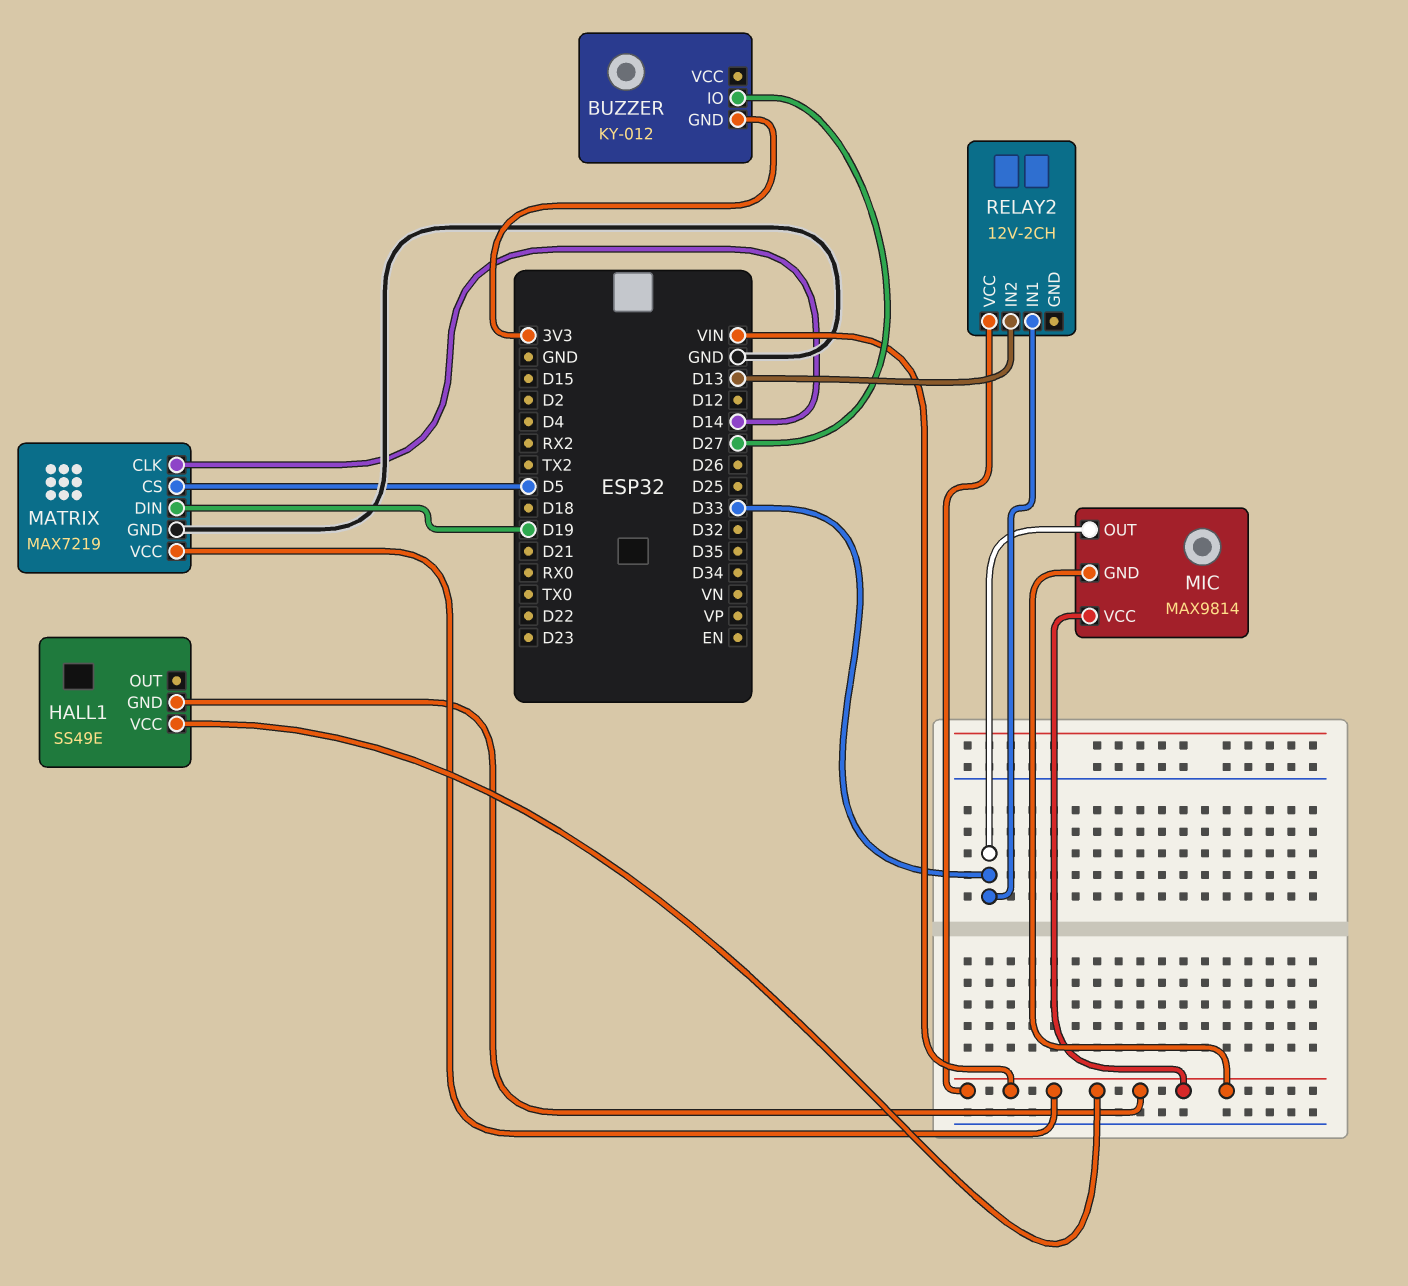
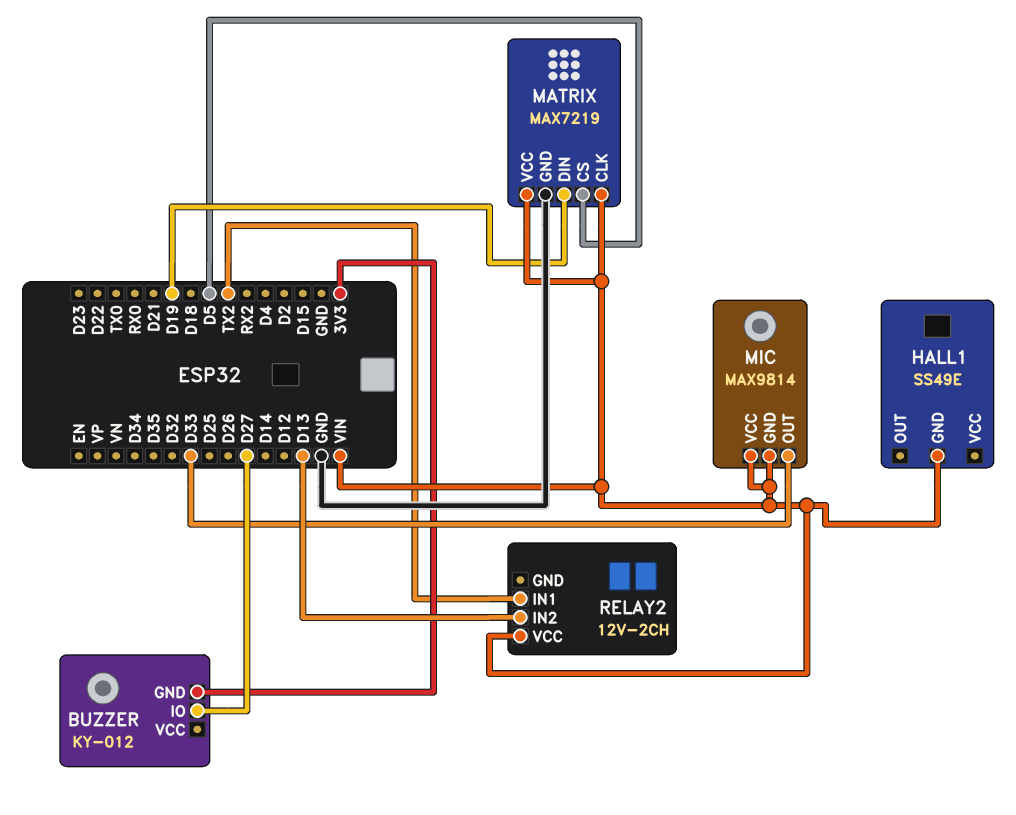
HALL1 pin VCC: VIN -> none
MATRIX pin CLK: D14 -> VIN
RELAY2 pin IN1: D33 -> TX2

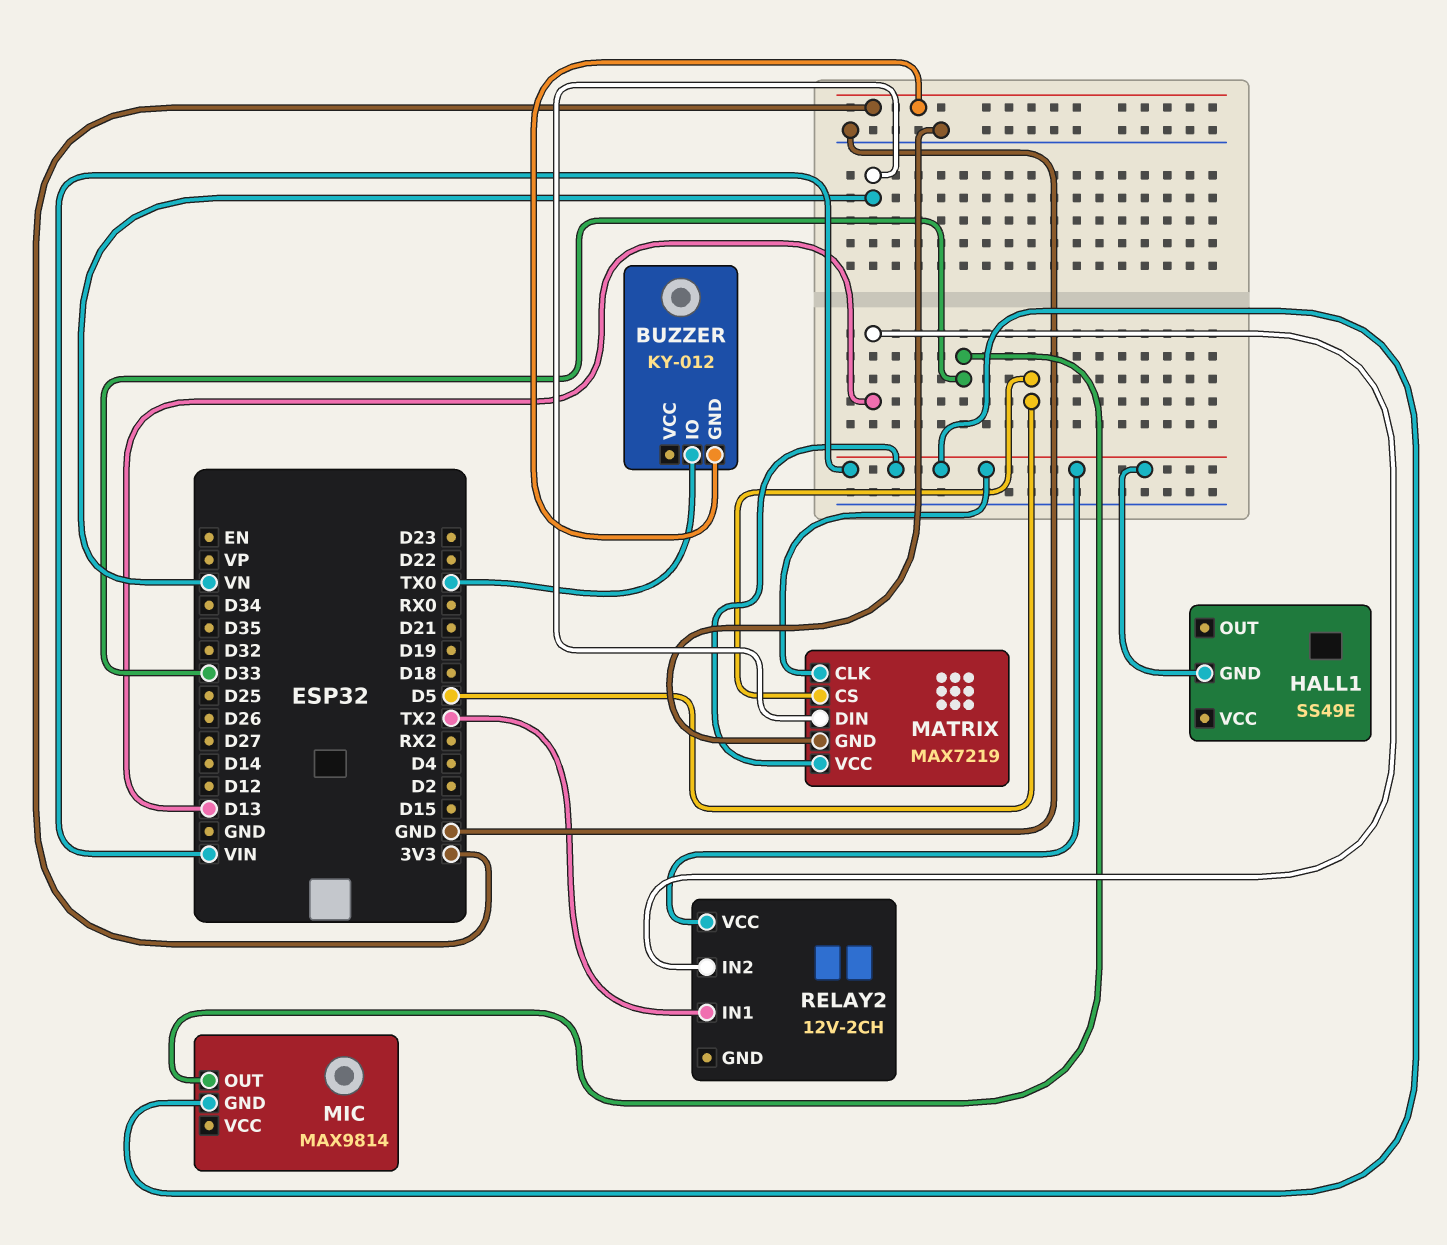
BUZZER pin IO: D27 -> TX0
MATRIX pin DIN: D19 -> VN
MIC pin VCC: VIN -> none

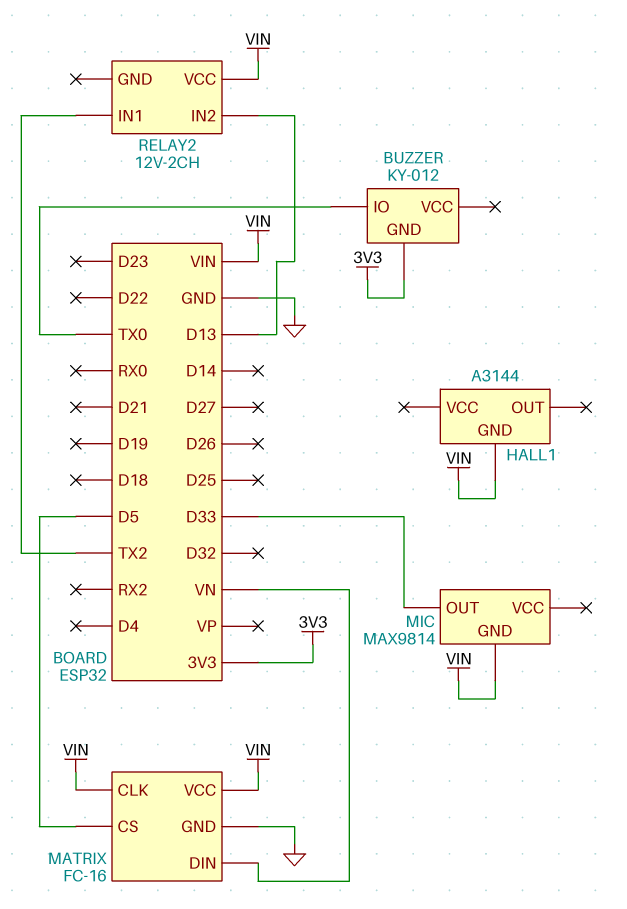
HALL1: SS49E -> A3144
MATRIX: MAX7219 -> FC-16

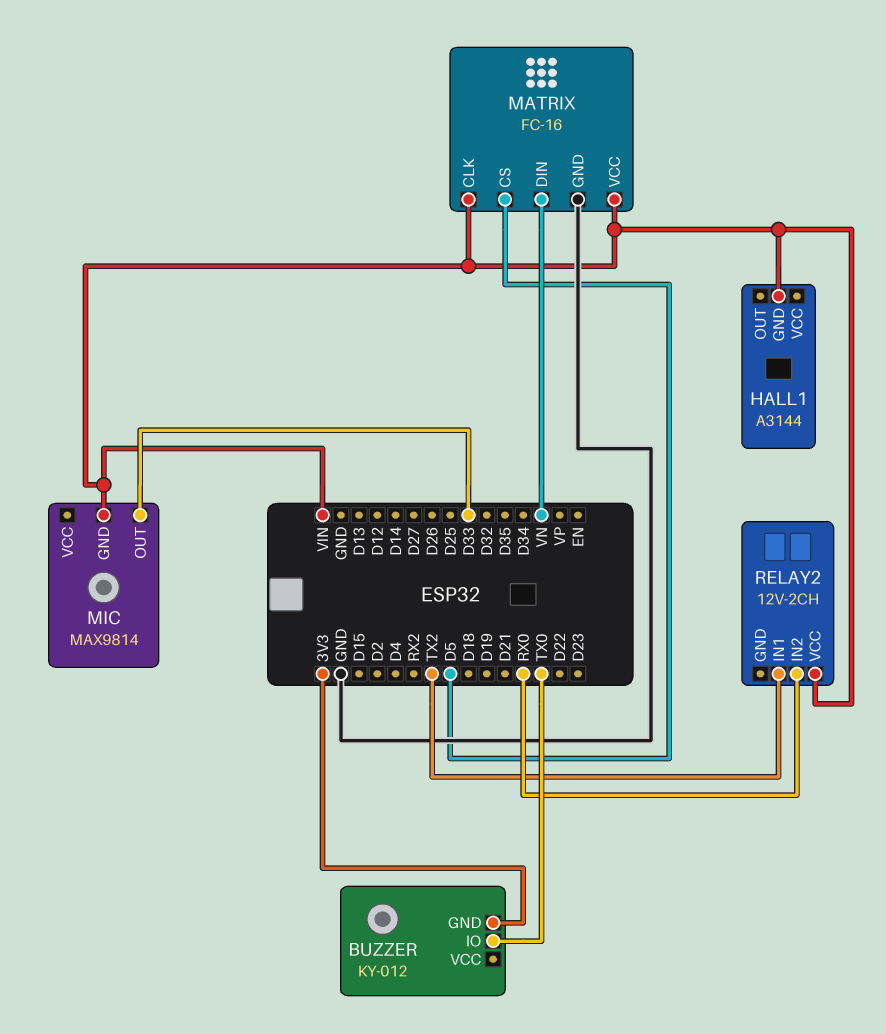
RELAY2 pin IN2: D13 -> RX0

